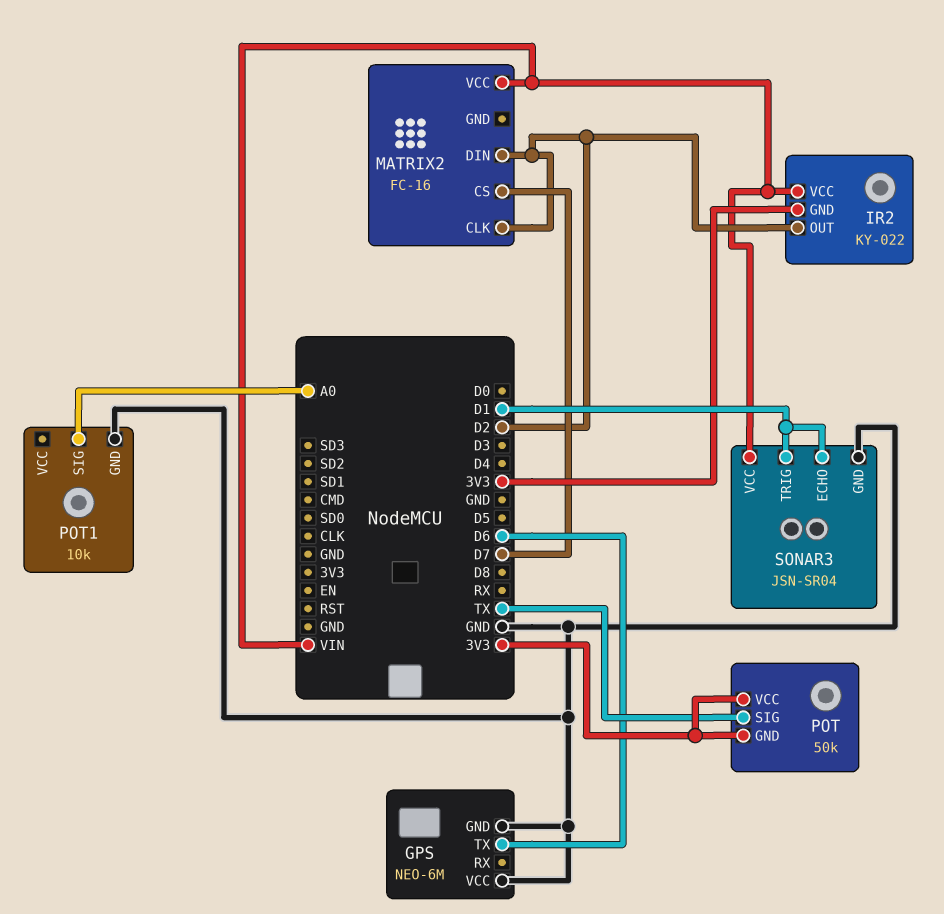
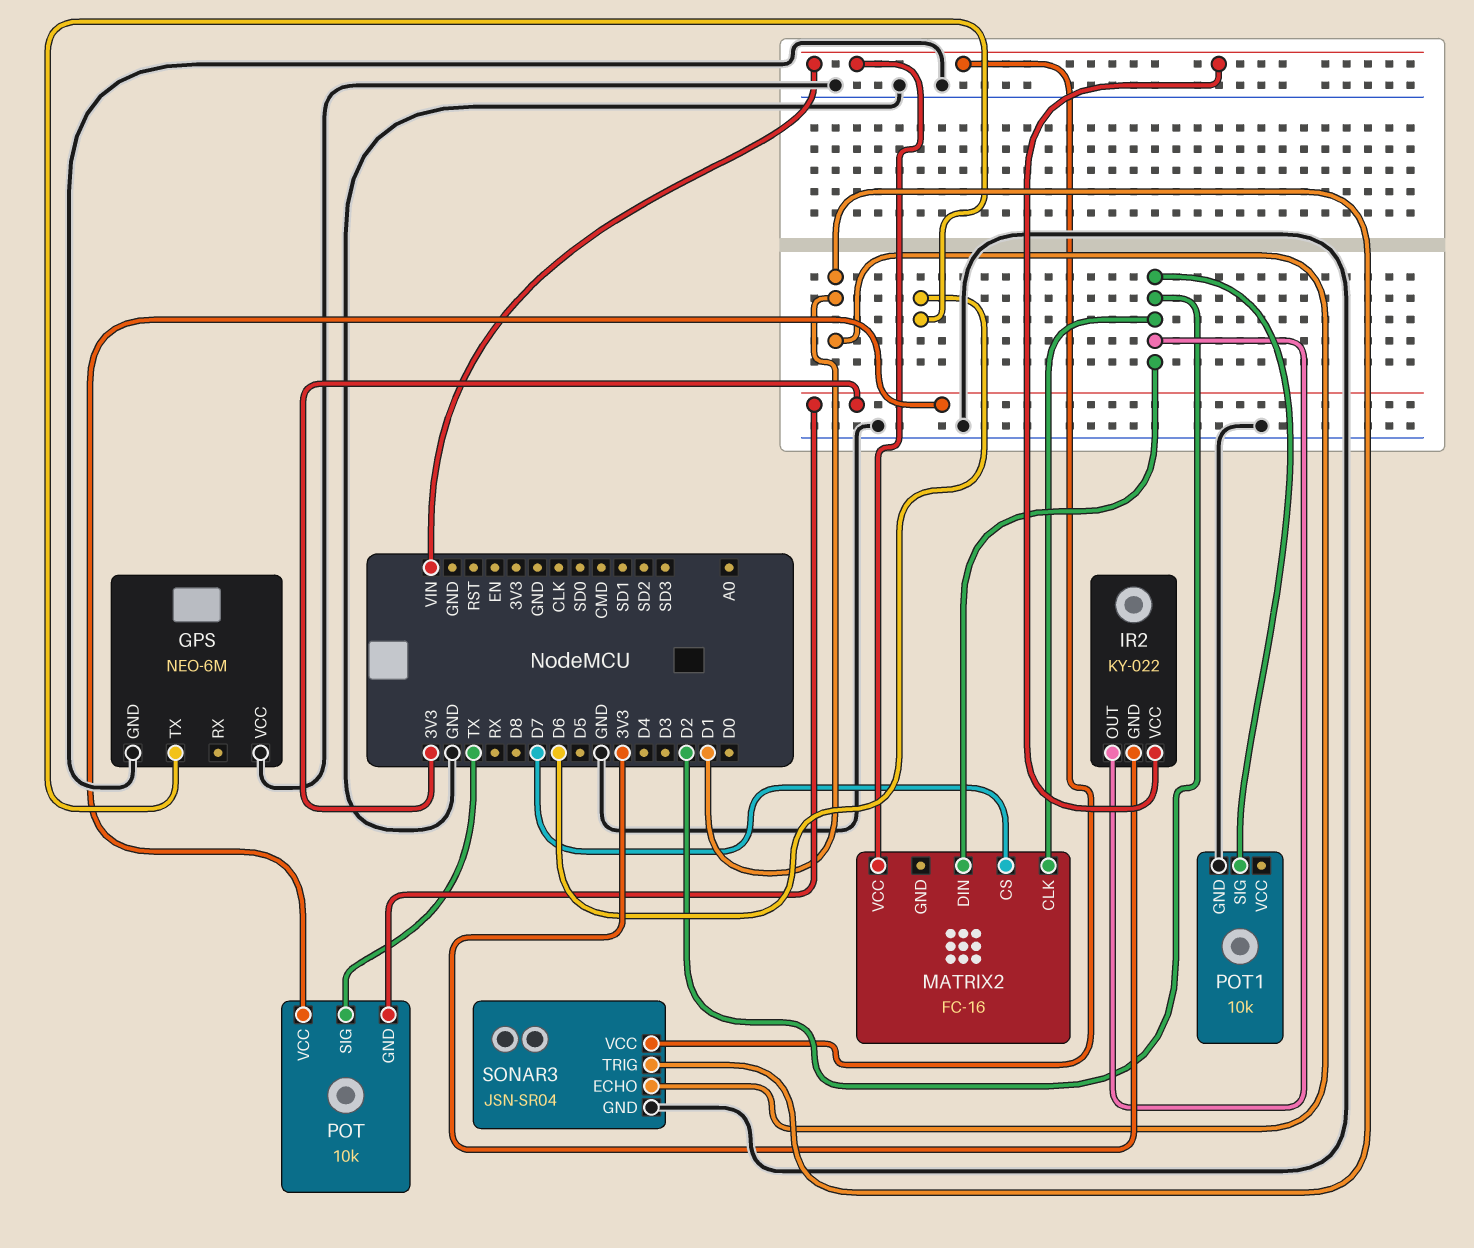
POT: 50k -> 10k
POT1 pin SIG: A0 -> D2

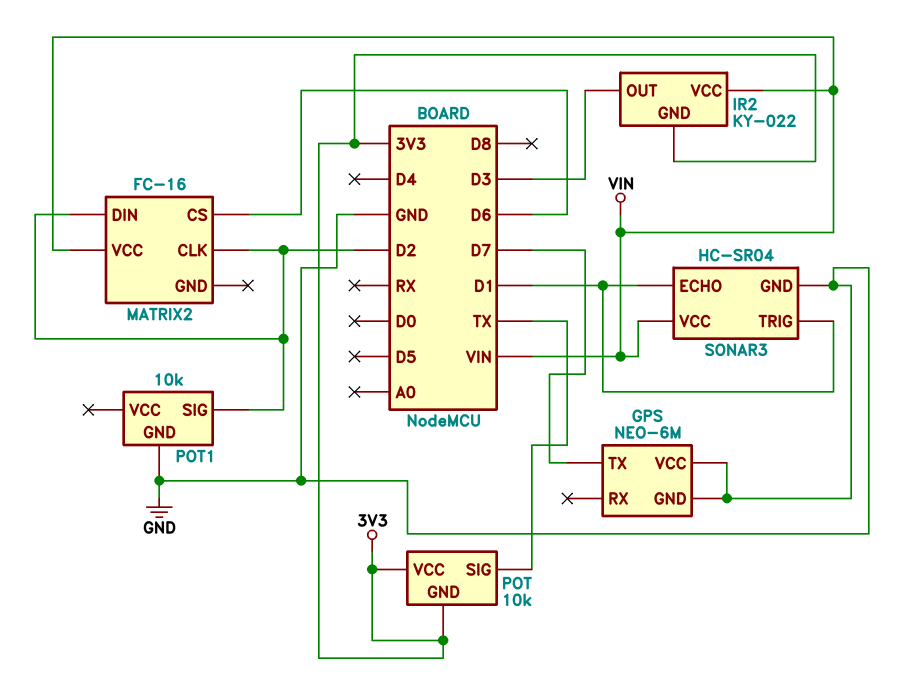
GPS pin TX: D6 -> D7
IR2 pin OUT: D2 -> D3
MATRIX2 pin CS: D7 -> D6
SONAR3: JSN-SR04 -> HC-SR04

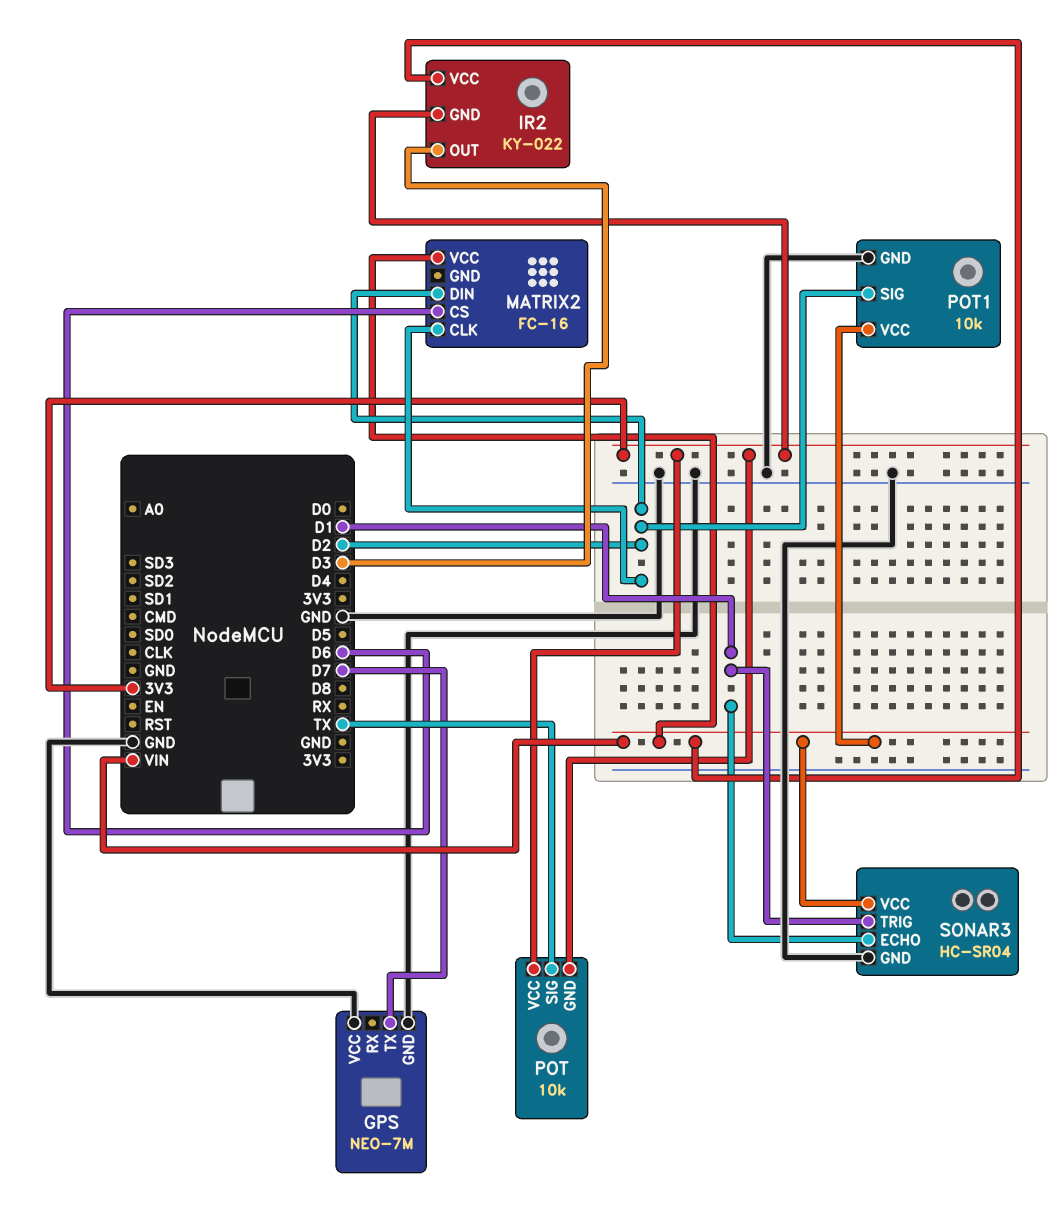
GPS: NEO-6M -> NEO-7M
POT1 pin VCC: none -> VIN

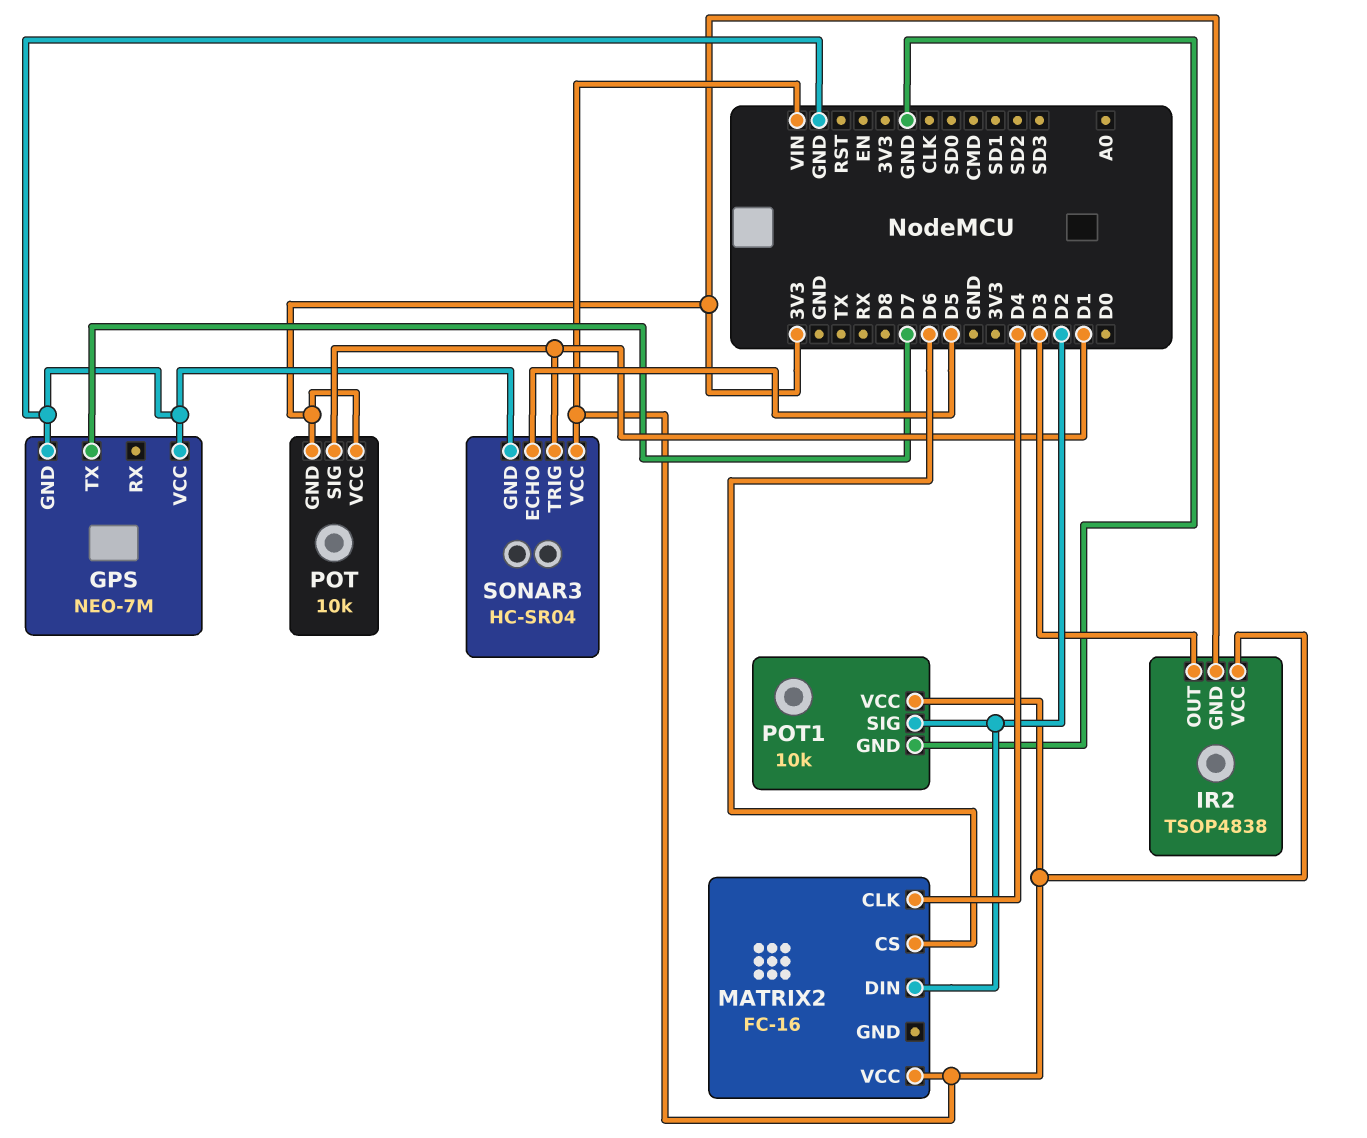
IR2: KY-022 -> TSOP4838
MATRIX2 pin CLK: D2 -> D4
POT pin SIG: TX -> D1
SONAR3 pin ECHO: D1 -> D5

